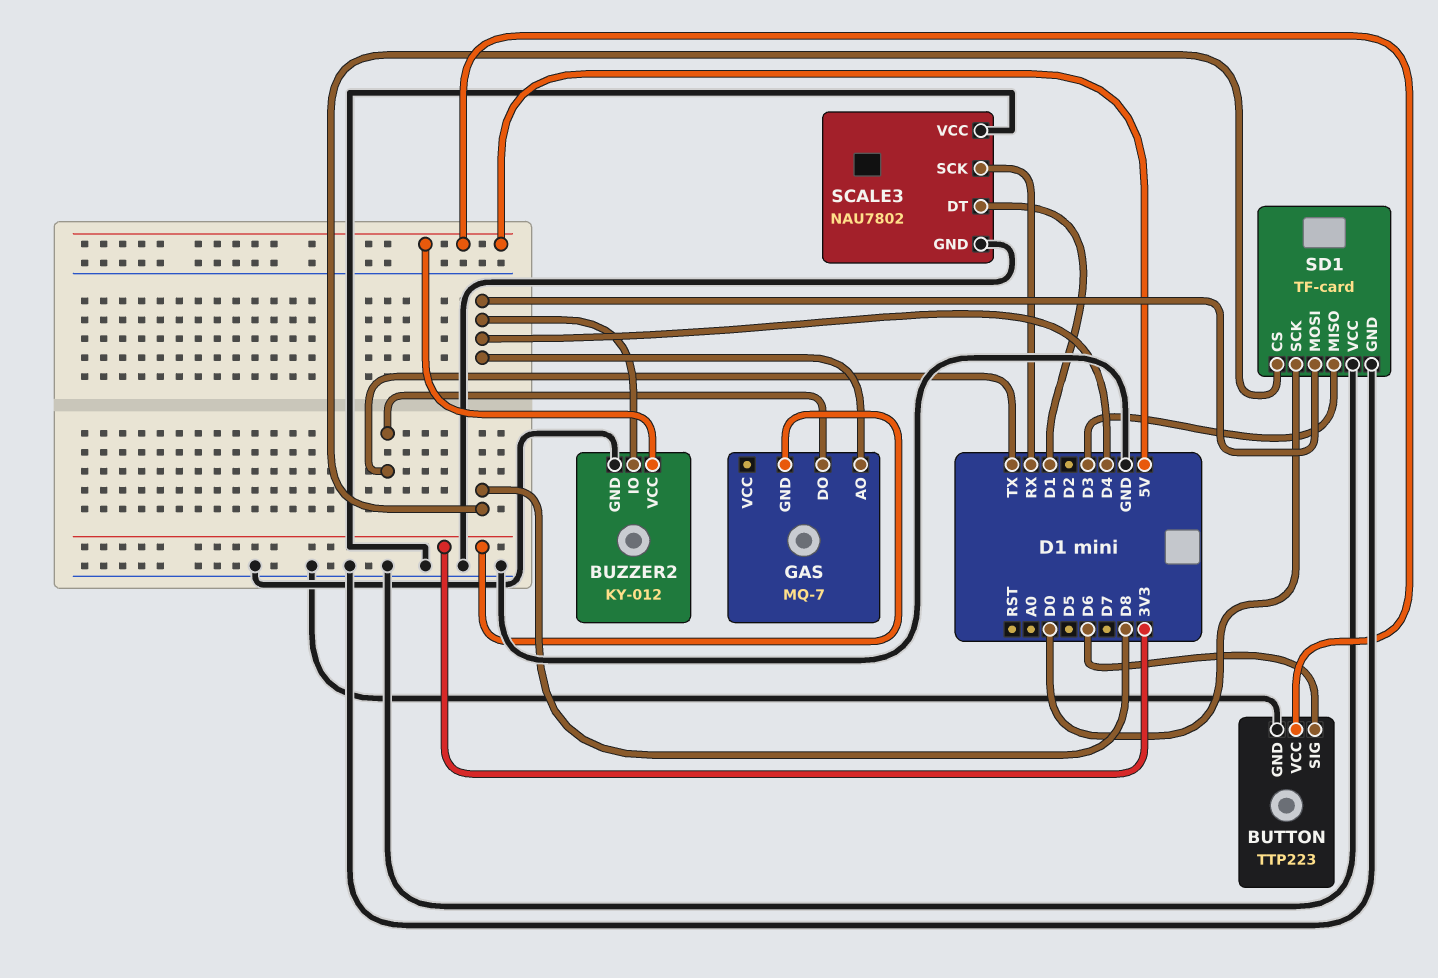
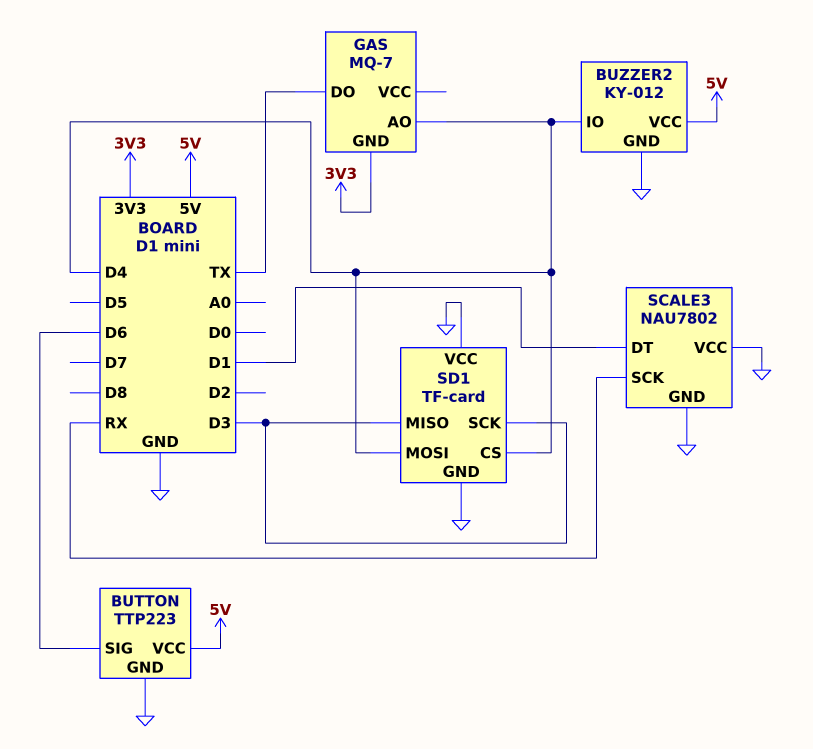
SD1 pin CS: D8 -> D4
SD1 pin SCK: D0 -> D3

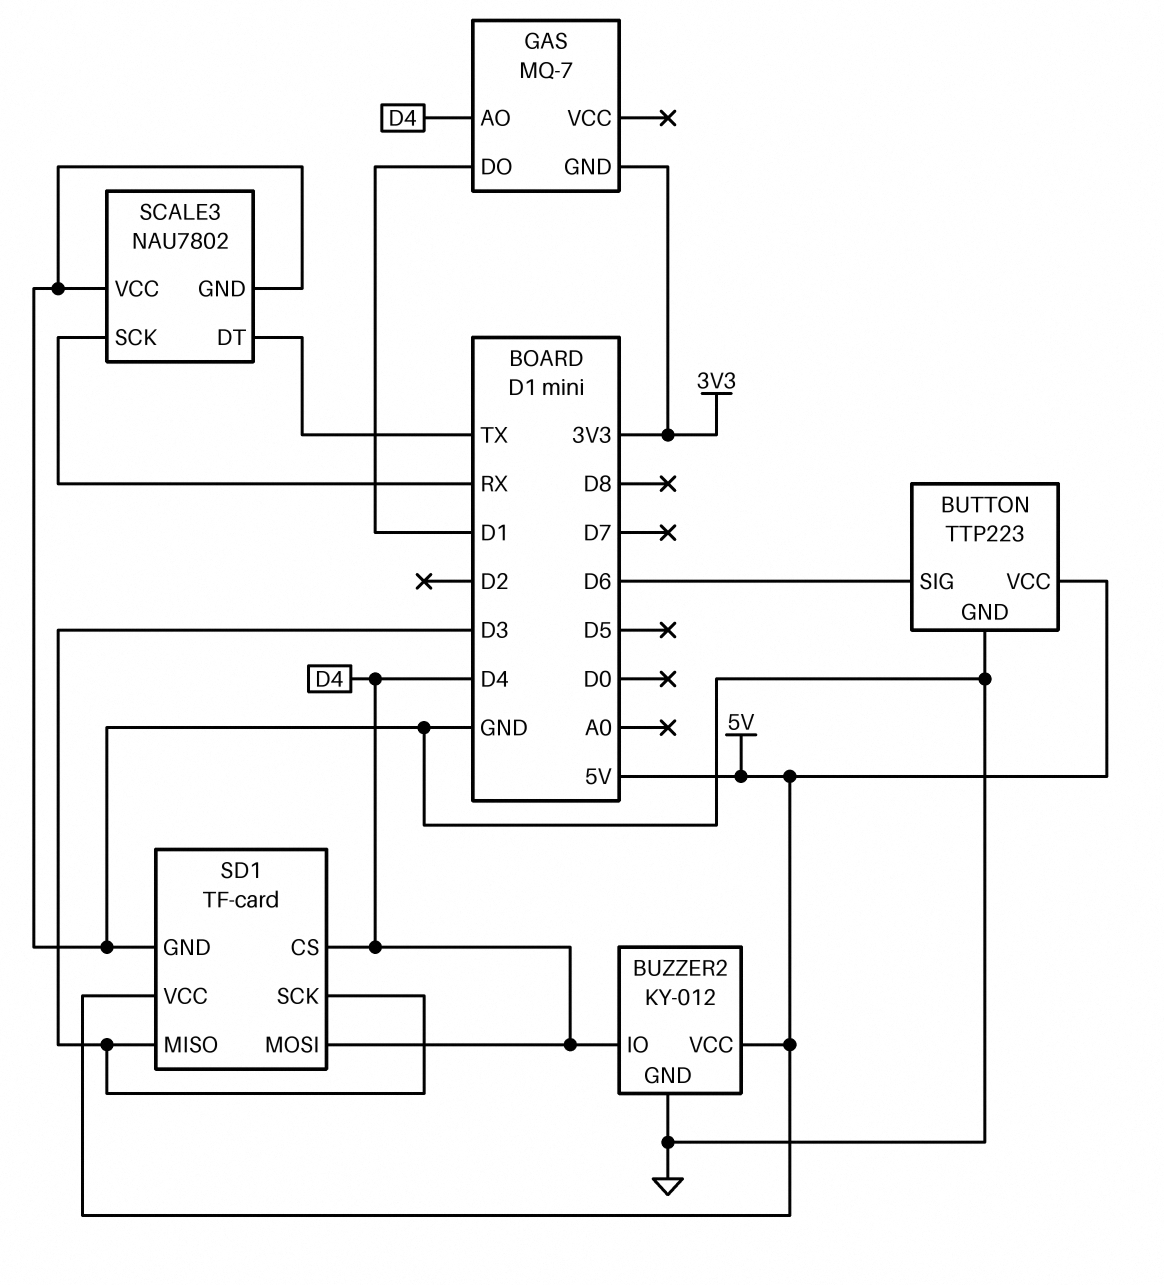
GAS pin DO: TX -> D1
SCALE3 pin DT: D1 -> TX
SD1 pin VCC: GND -> 5V

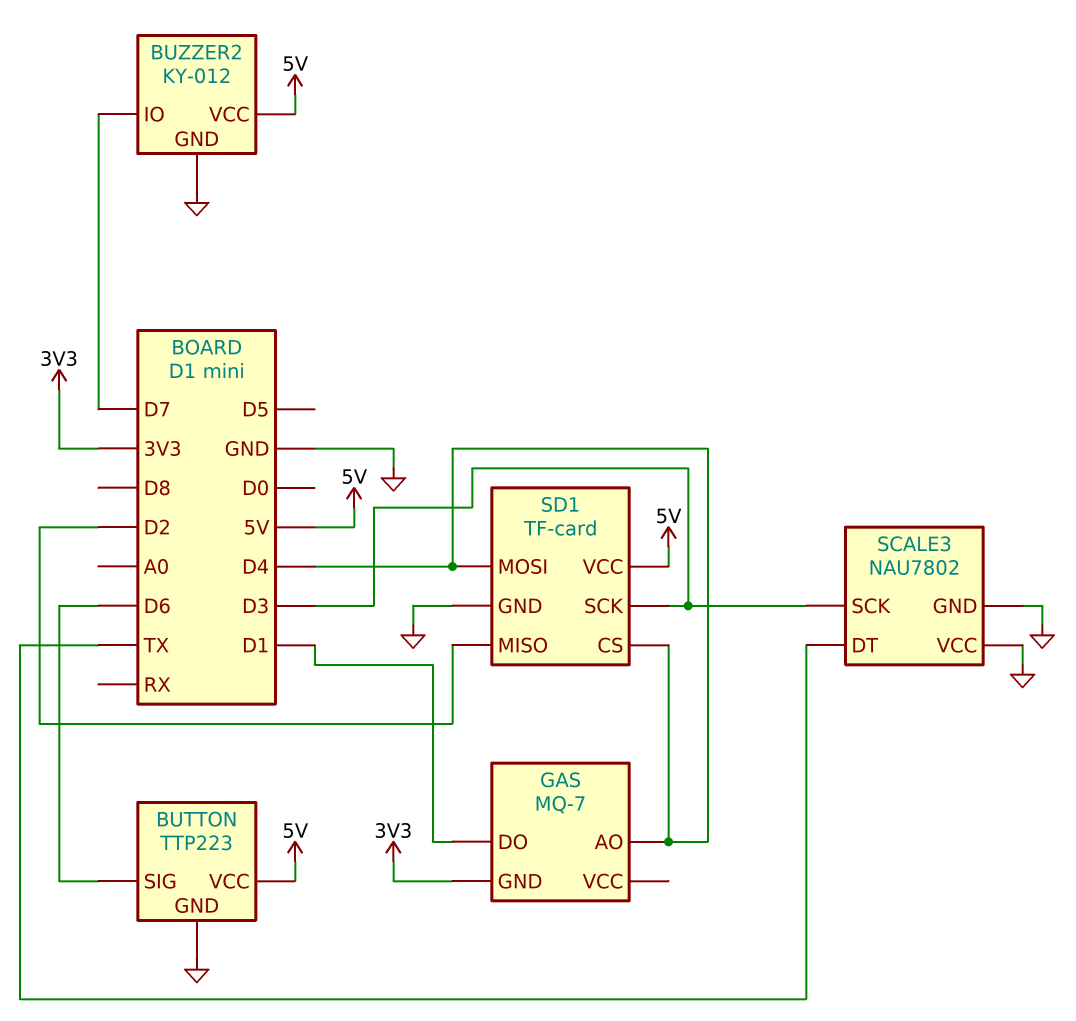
BUZZER2 pin IO: D4 -> D7
SCALE3 pin SCK: RX -> D3
SD1 pin MISO: D3 -> D2

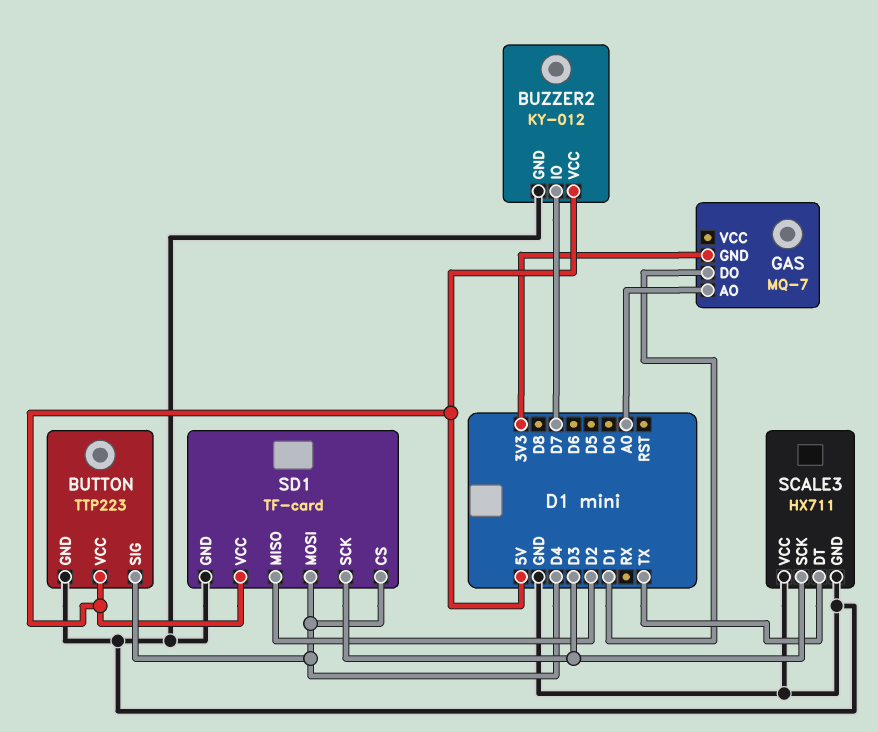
BUTTON pin SIG: D6 -> D4
GAS pin AO: D4 -> A0
SCALE3: NAU7802 -> HX711

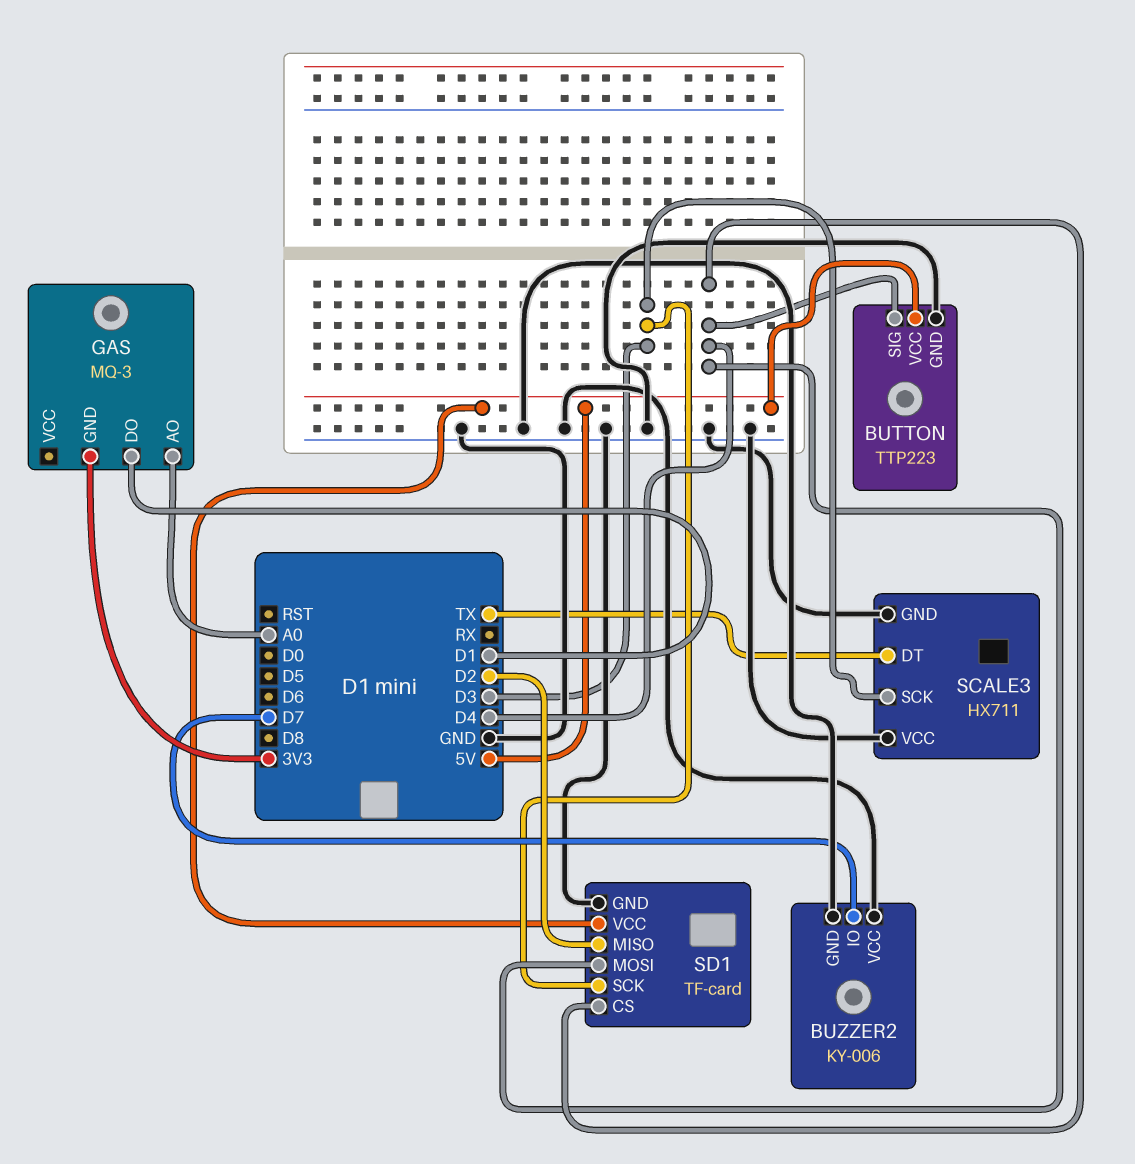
BUZZER2: KY-012 -> KY-006
BUZZER2 pin VCC: 5V -> GND
GAS: MQ-7 -> MQ-3

